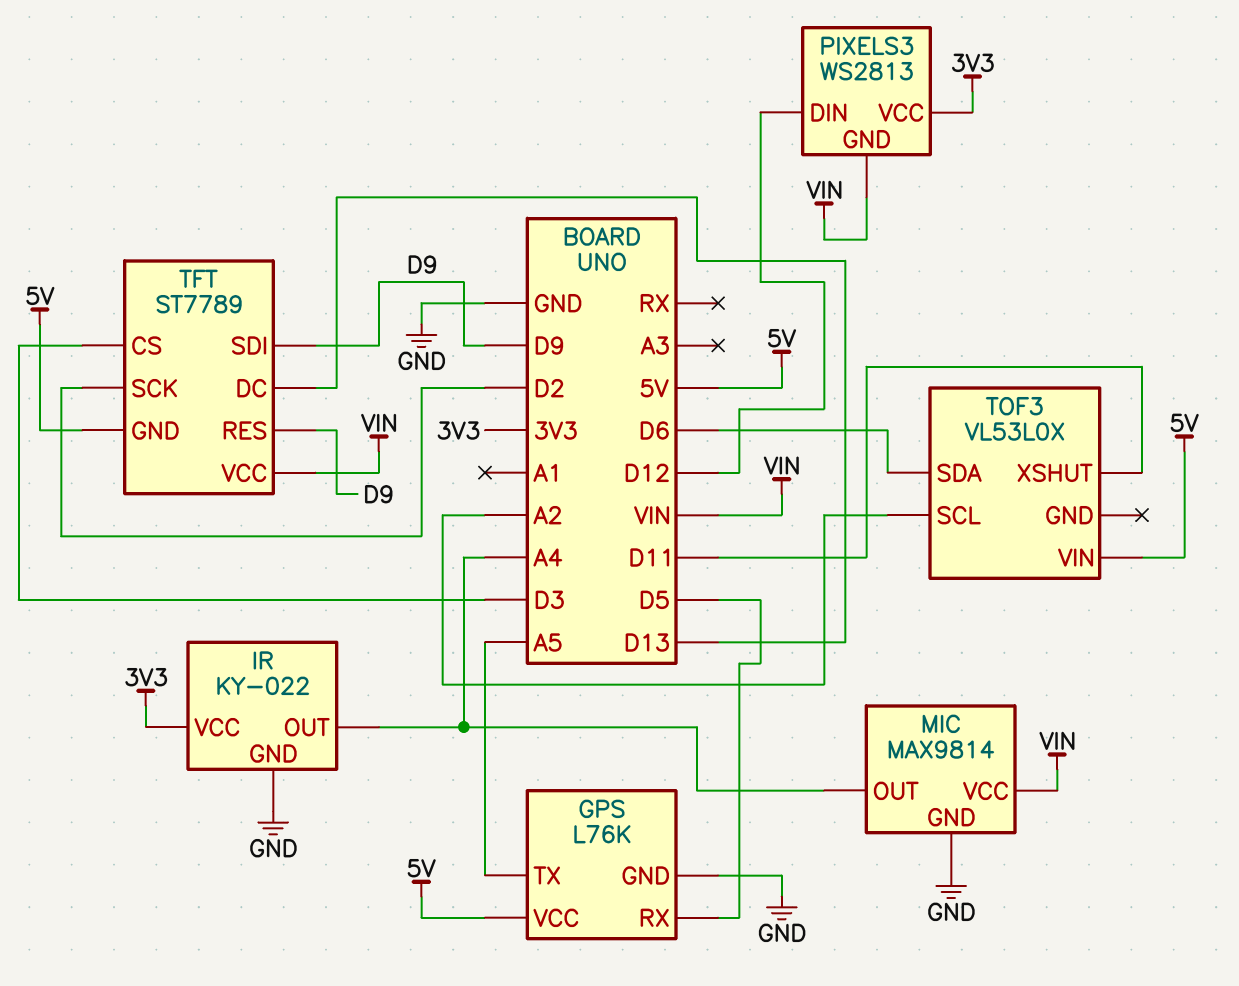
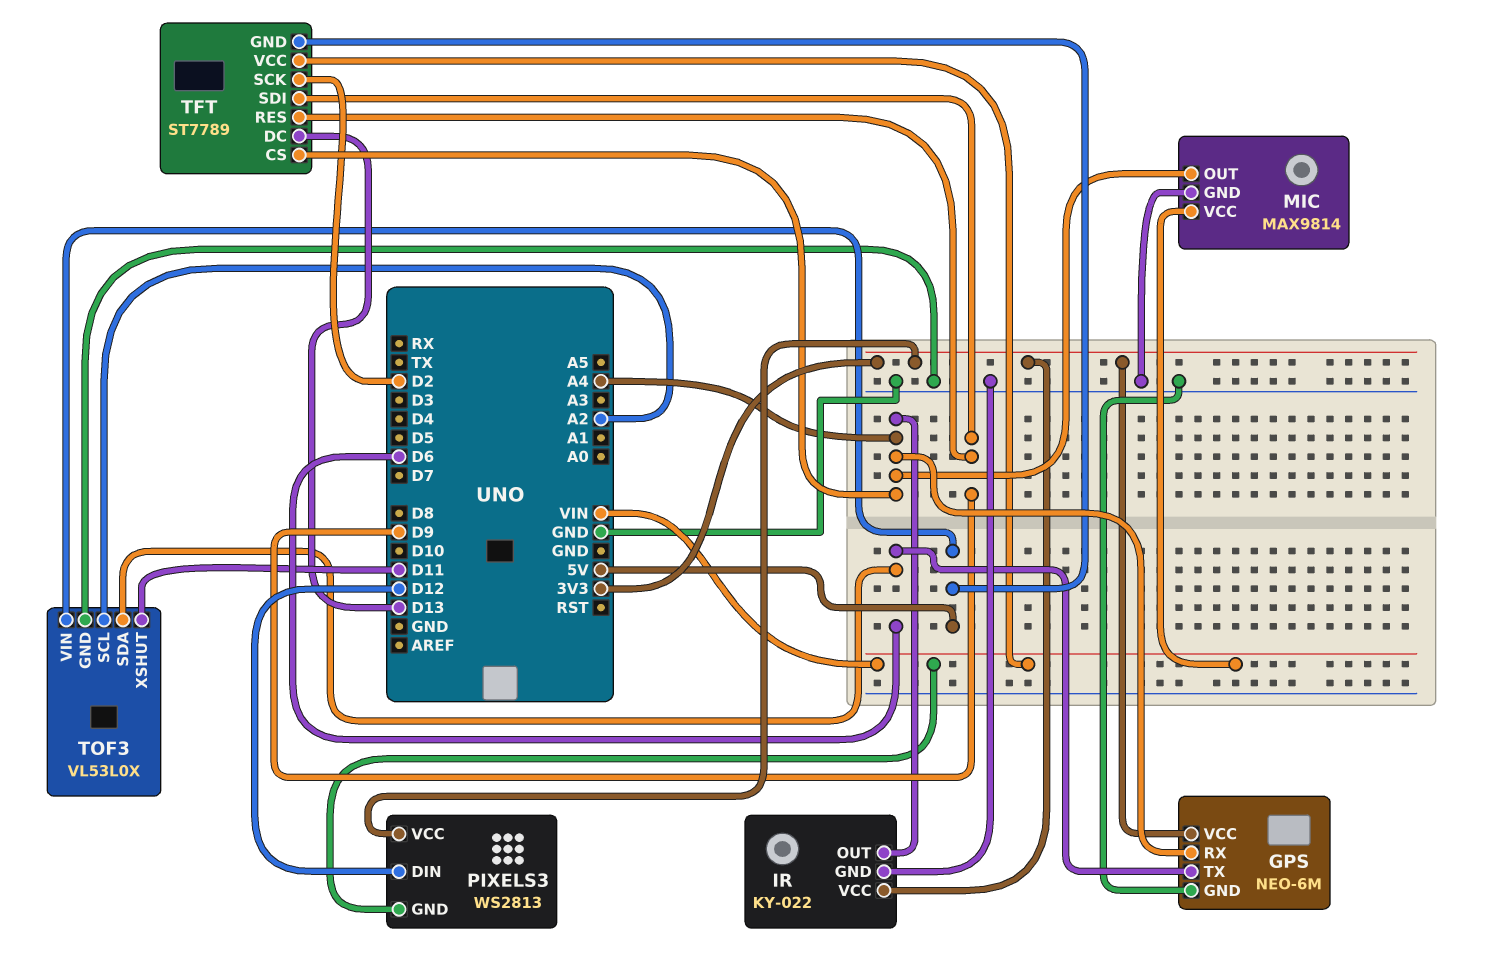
GPS: L76K -> NEO-6M
GPS pin RX: D5 -> A4
GPS pin TX: A5 -> D6
GPS pin VCC: 5V -> 3V3
TFT pin CS: D3 -> A4
TOF3 pin GND: none -> GND

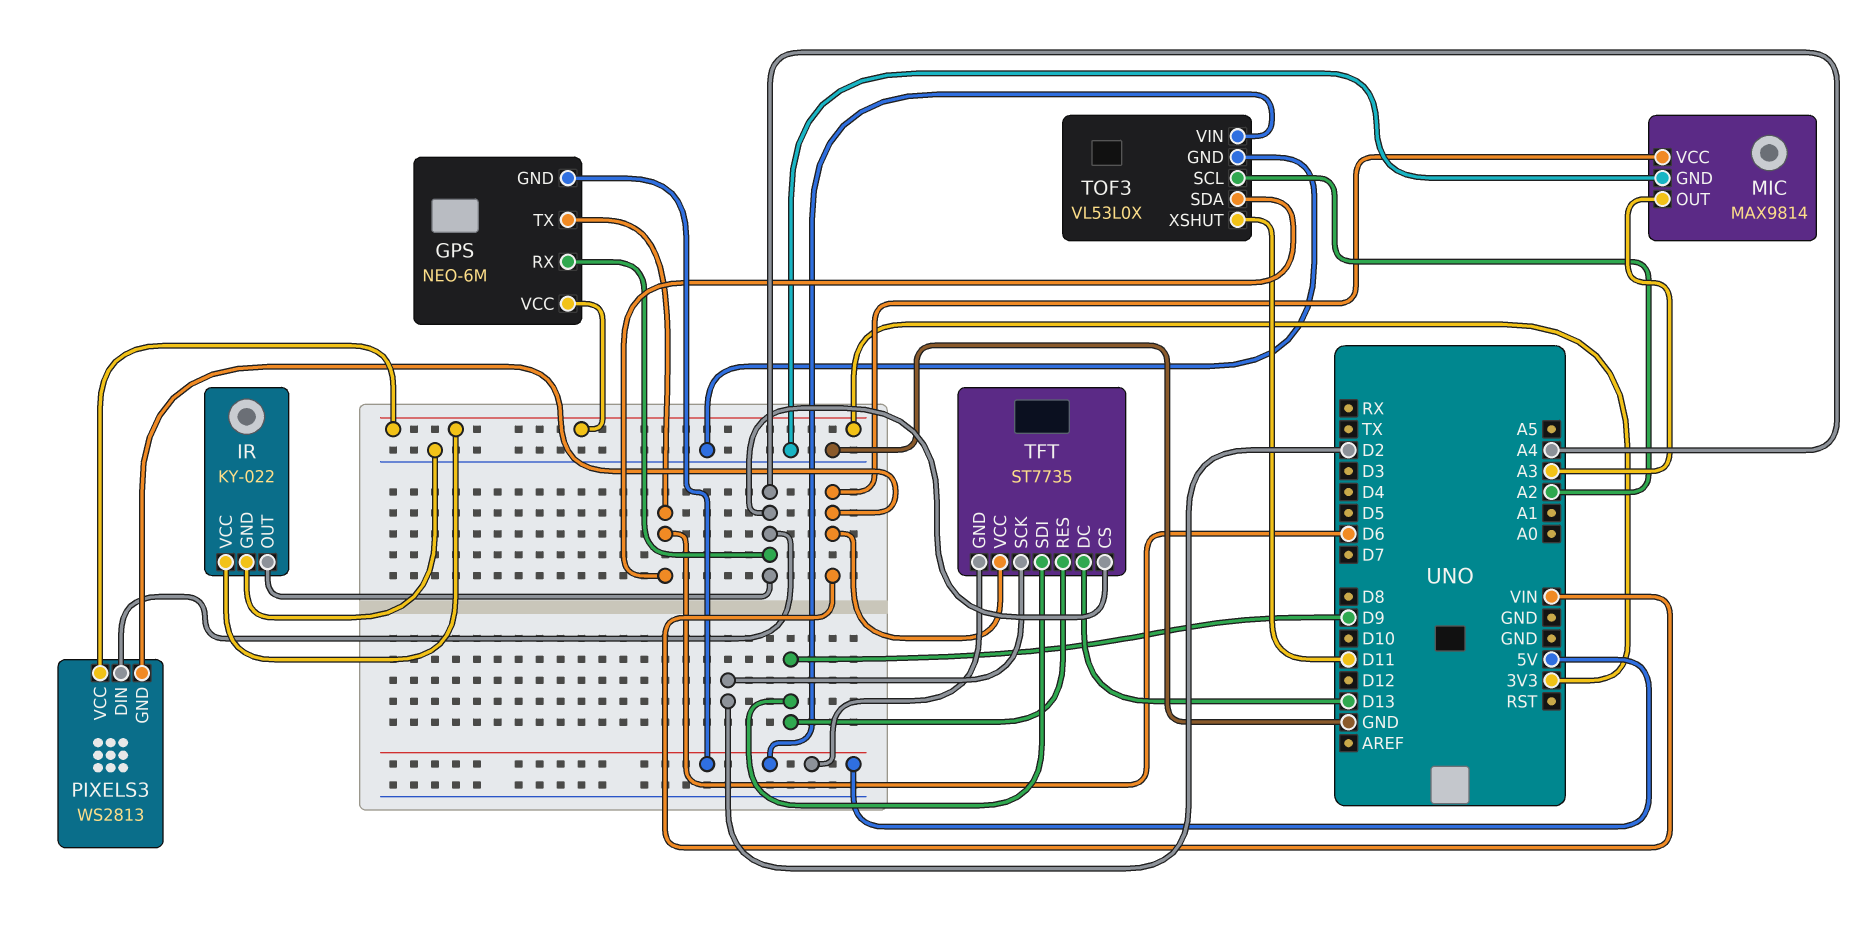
GPS pin GND: GND -> 5V
MIC pin OUT: A4 -> A3
PIXELS3 pin DIN: D12 -> A4
TFT: ST7789 -> ST7735

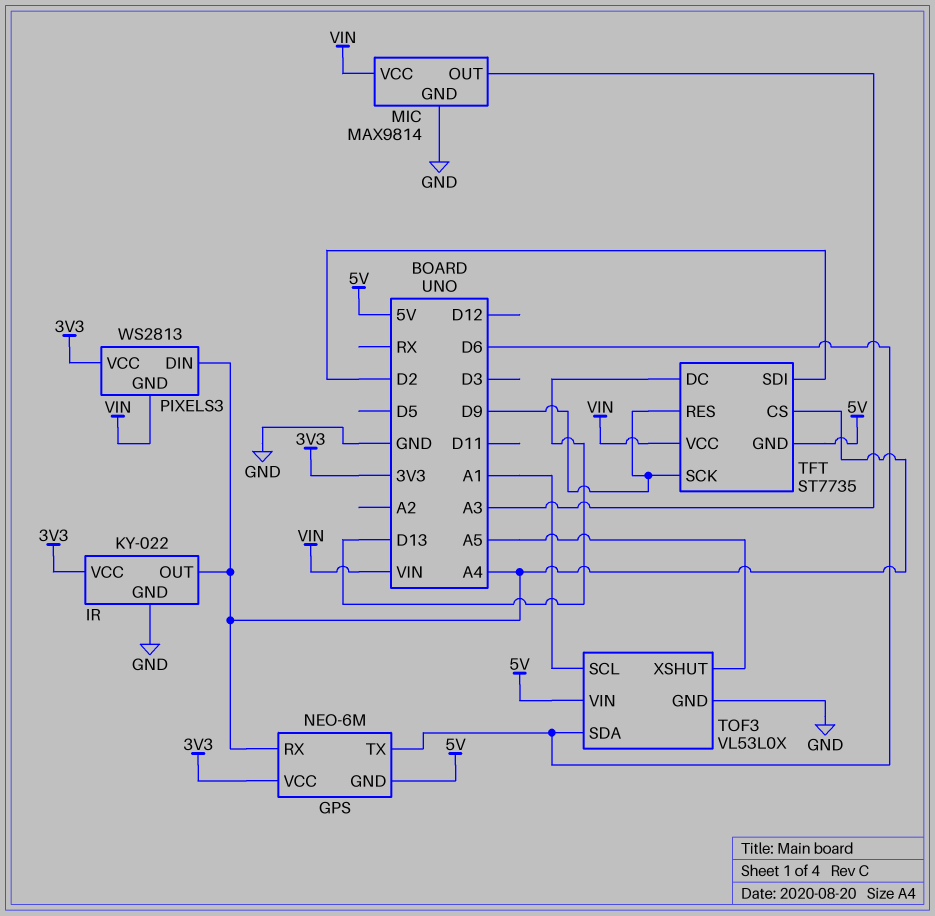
TFT pin SCK: D2 -> D9
TFT pin SDI: D9 -> D2
TOF3 pin SCL: A2 -> A1
TOF3 pin XSHUT: D11 -> A5

